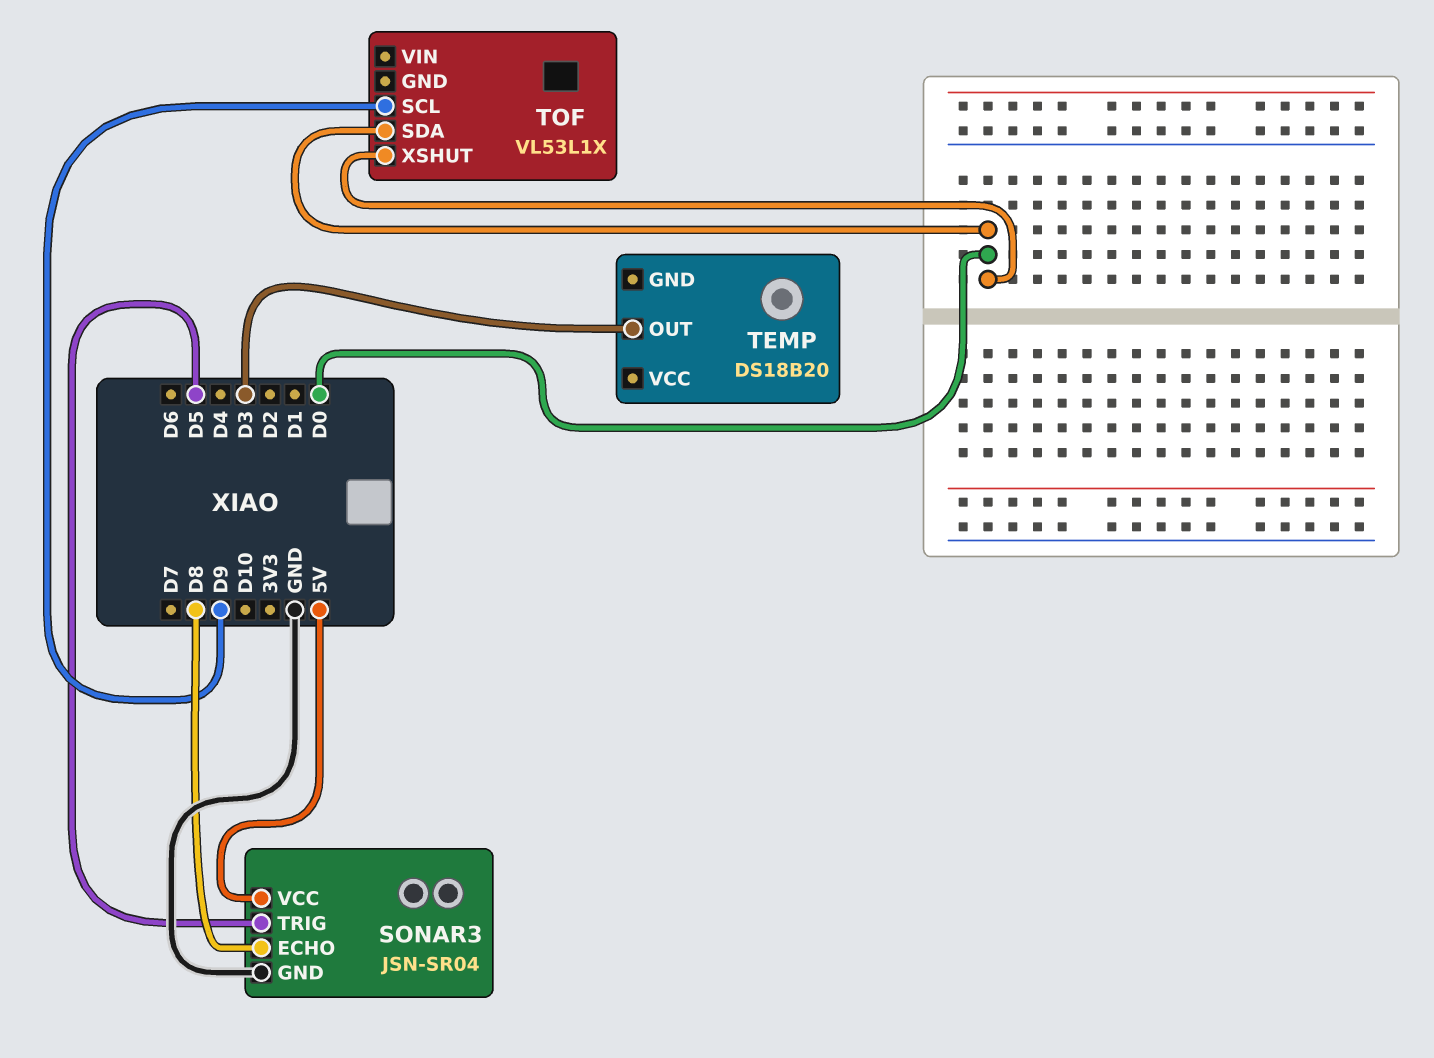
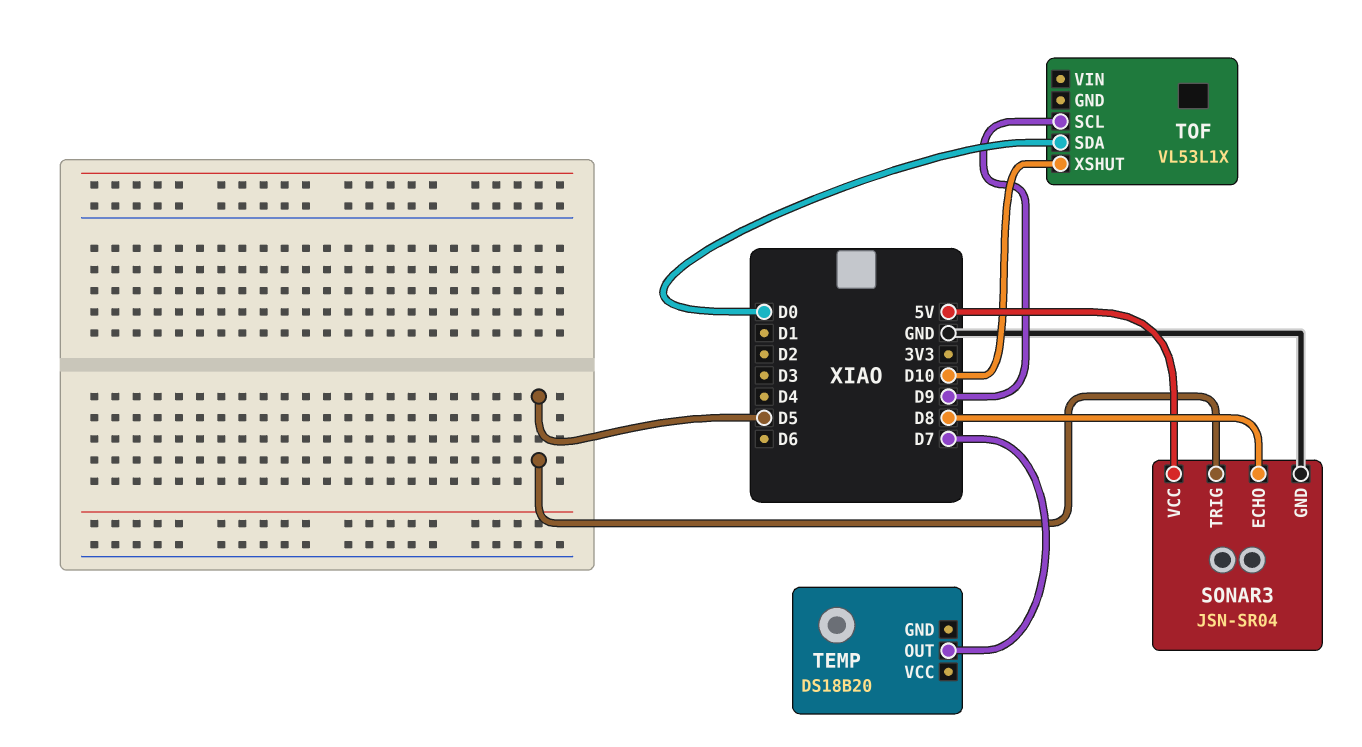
TEMP pin OUT: D3 -> D7
TOF pin XSHUT: D0 -> D10

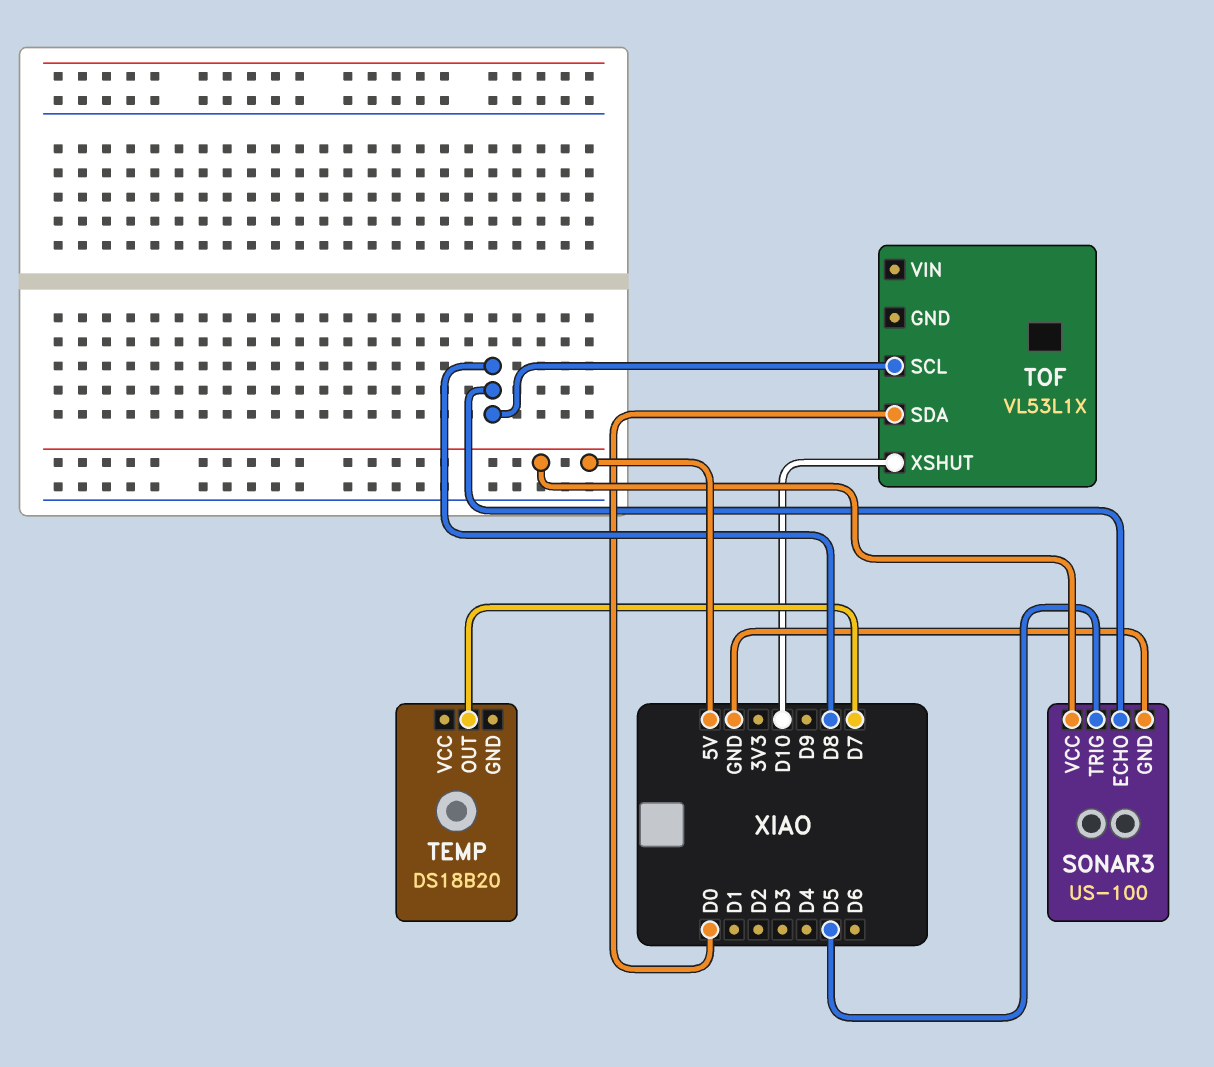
SONAR3: JSN-SR04 -> US-100
TOF pin SCL: D9 -> D8

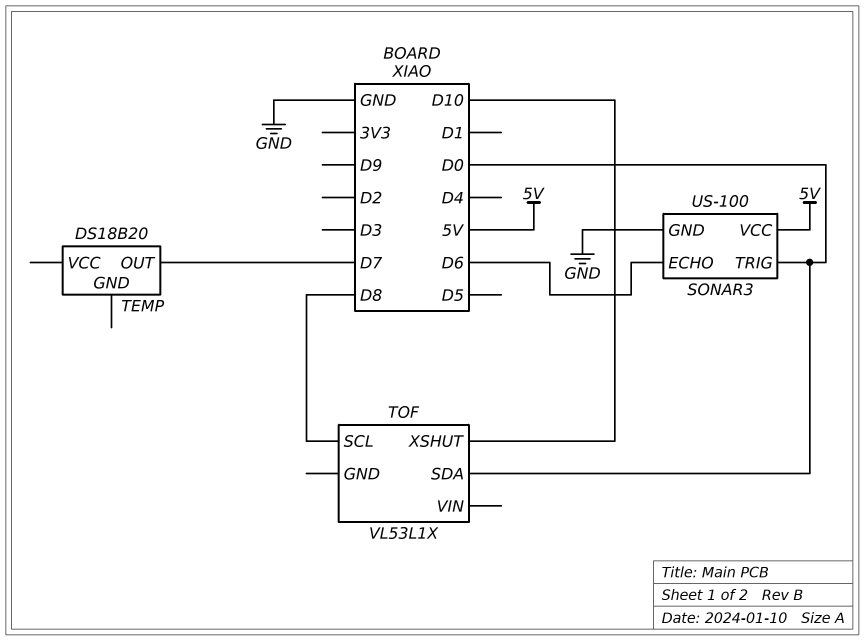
SONAR3 pin ECHO: D8 -> D6
SONAR3 pin TRIG: D5 -> D0

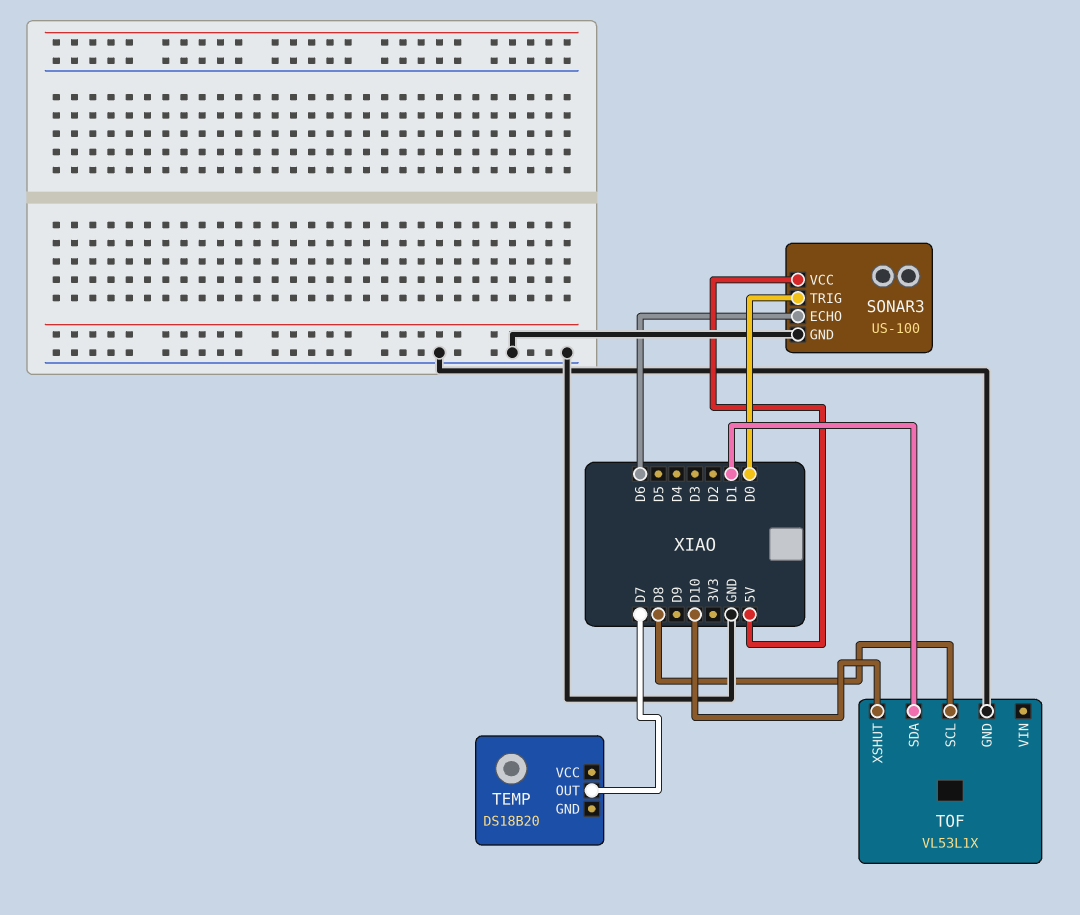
TOF pin GND: none -> GND
TOF pin SDA: D0 -> D1

